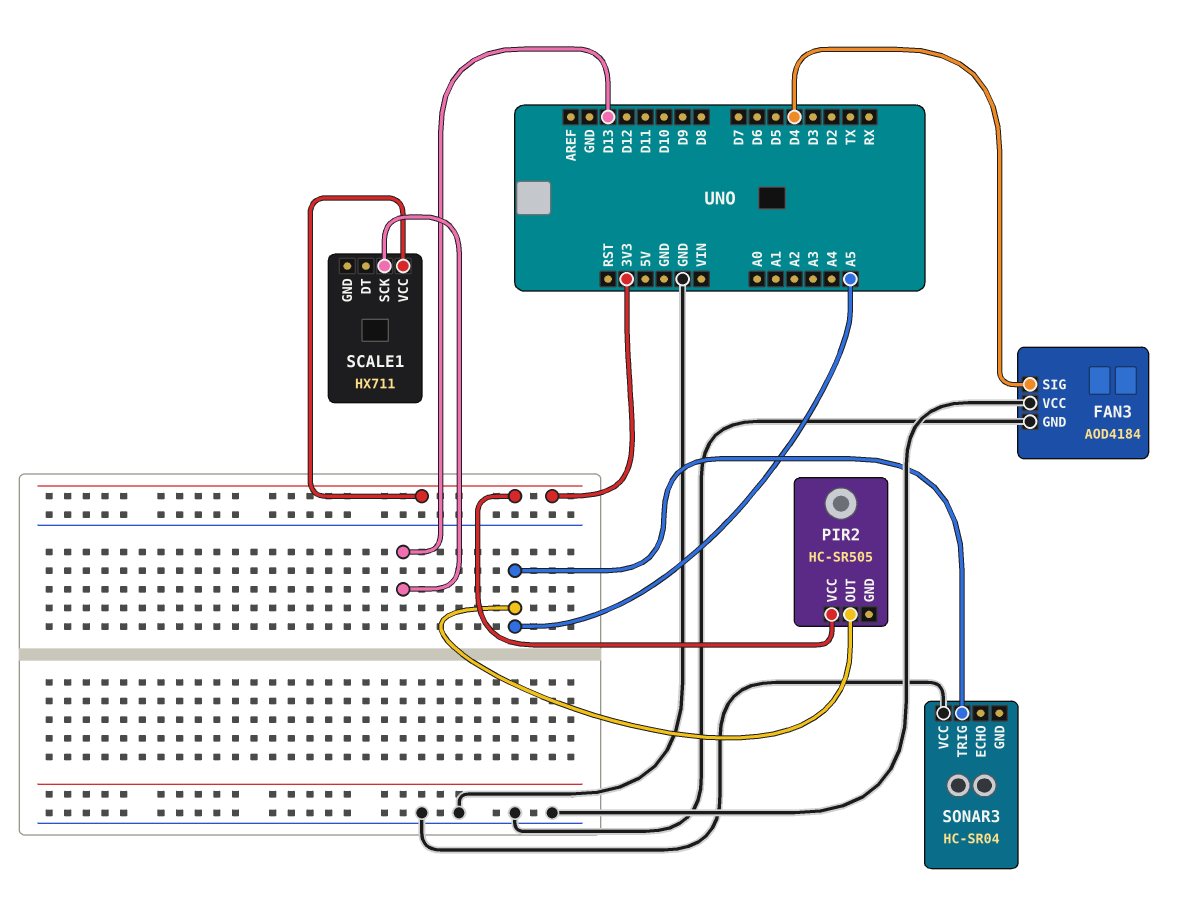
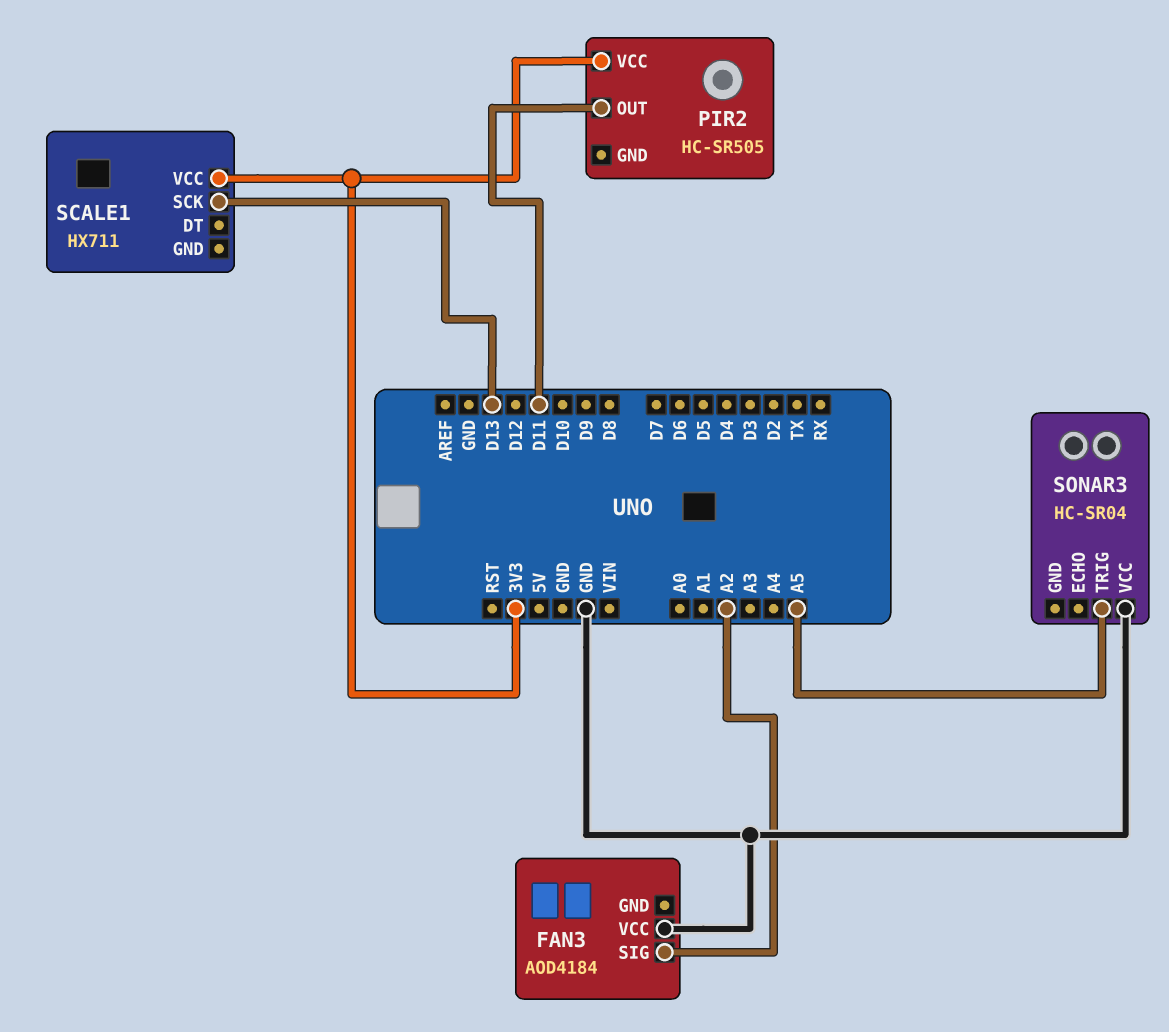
FAN3 pin GND: GND -> none
FAN3 pin SIG: D4 -> A2
PIR2 pin OUT: A5 -> D11

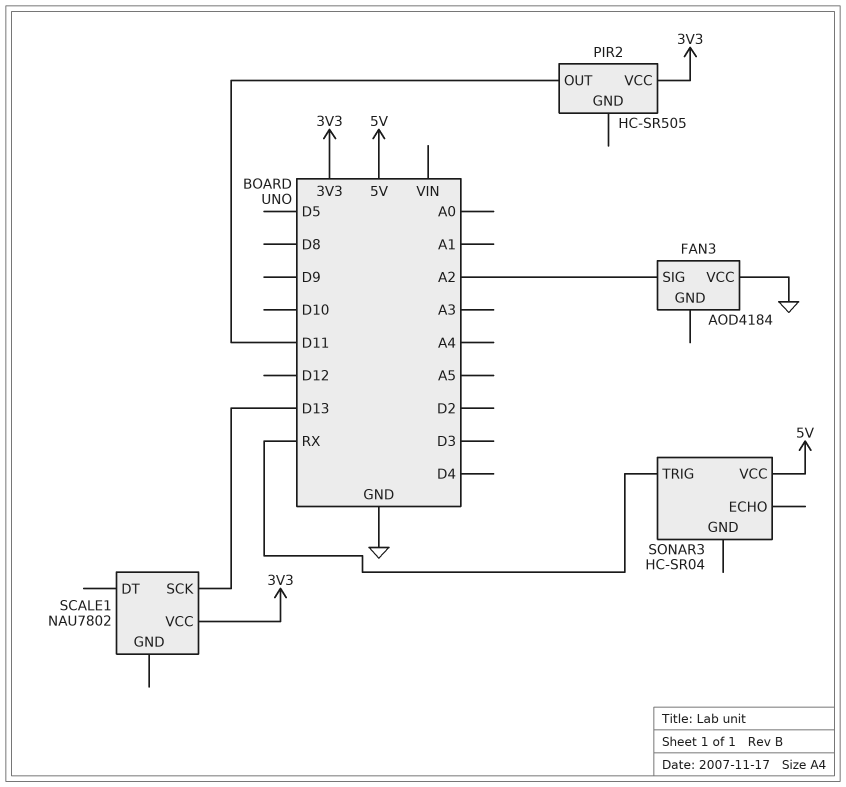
SCALE1: HX711 -> NAU7802
SONAR3 pin TRIG: A5 -> RX
SONAR3 pin VCC: GND -> 5V

